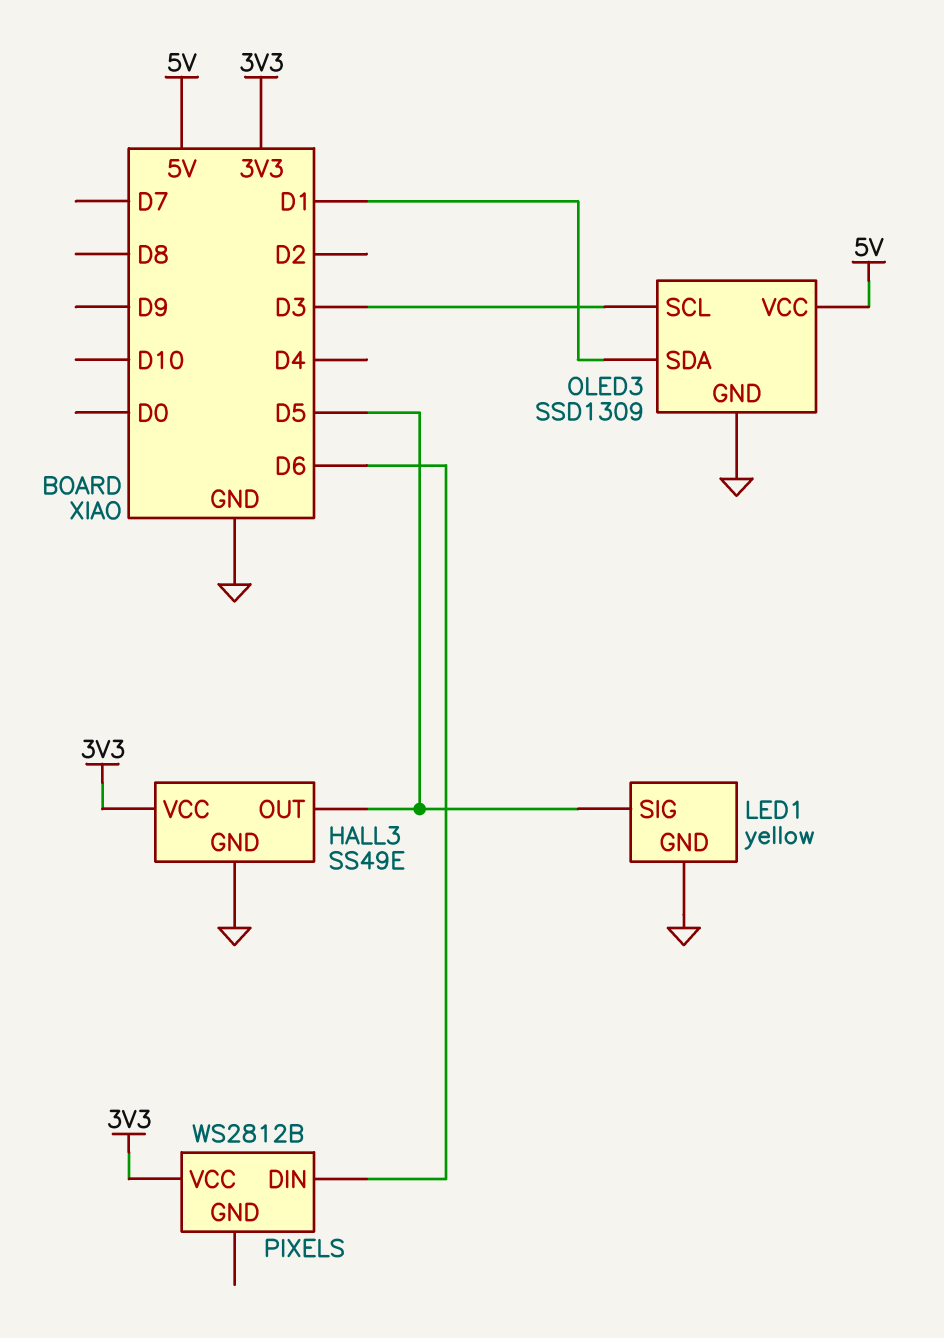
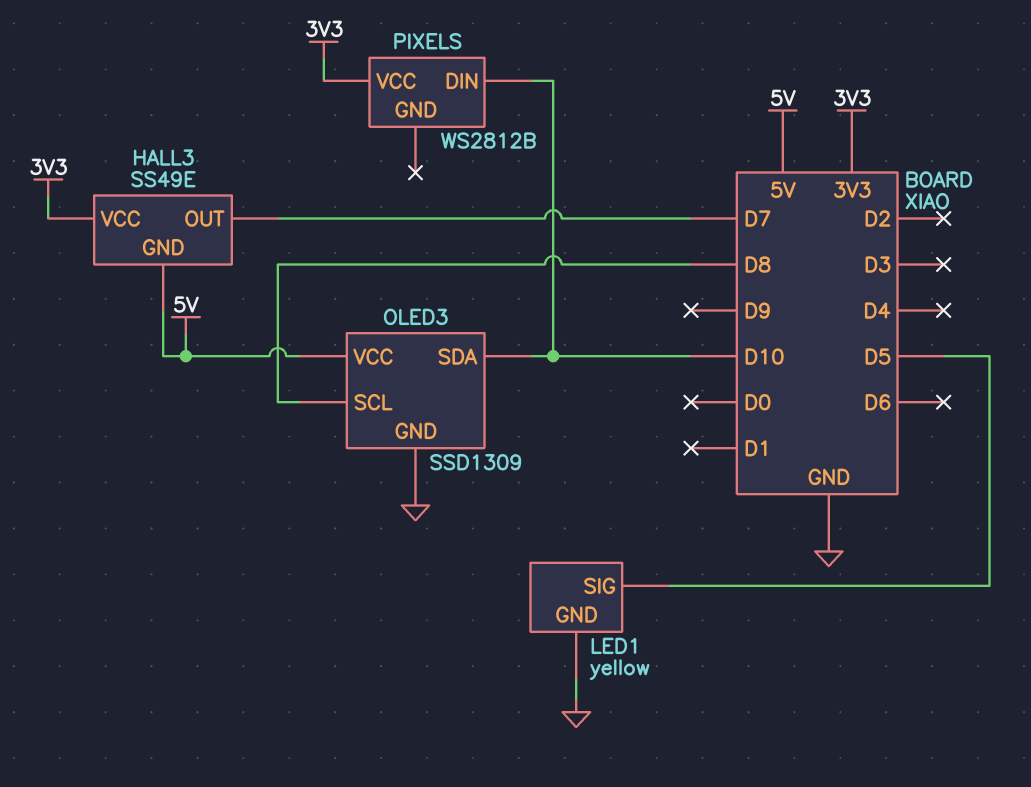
HALL3 pin GND: GND -> 5V
HALL3 pin OUT: D5 -> D7
OLED3 pin SCL: D3 -> D8
OLED3 pin SDA: D1 -> D10
PIXELS pin DIN: D6 -> D10

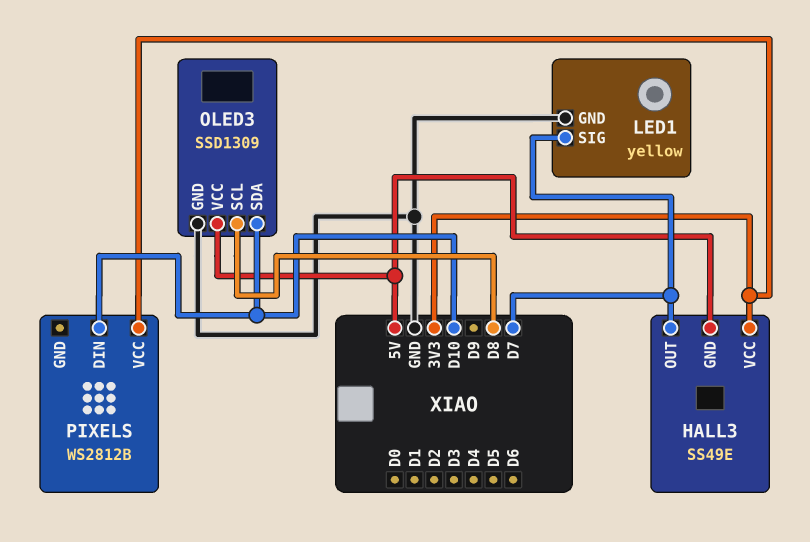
LED1 pin SIG: D5 -> D7

